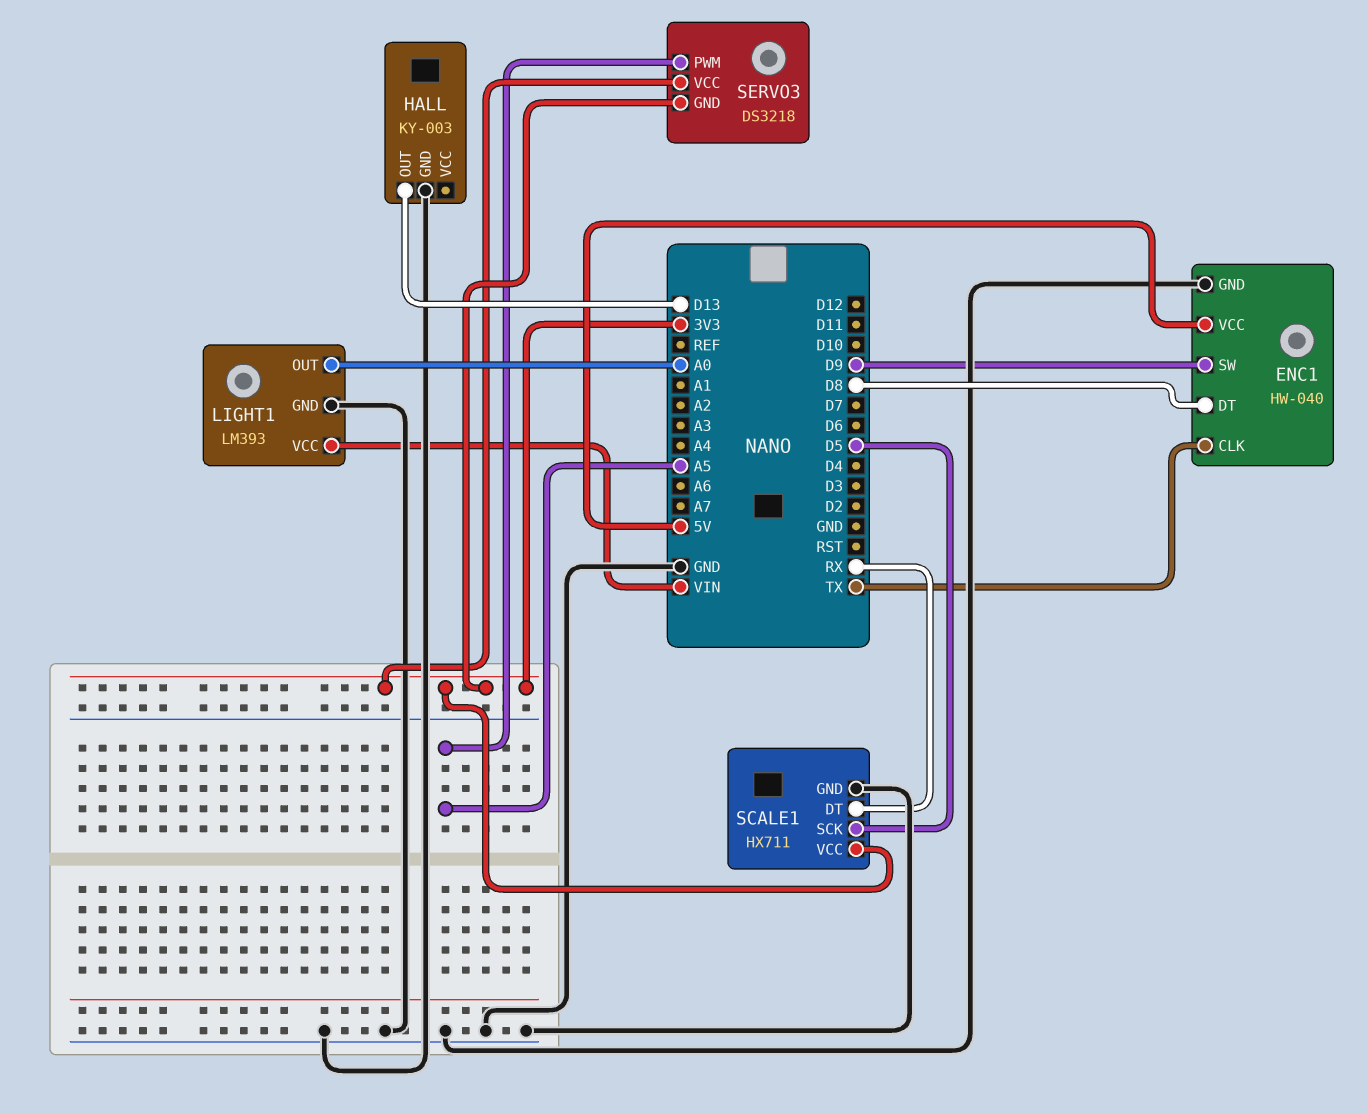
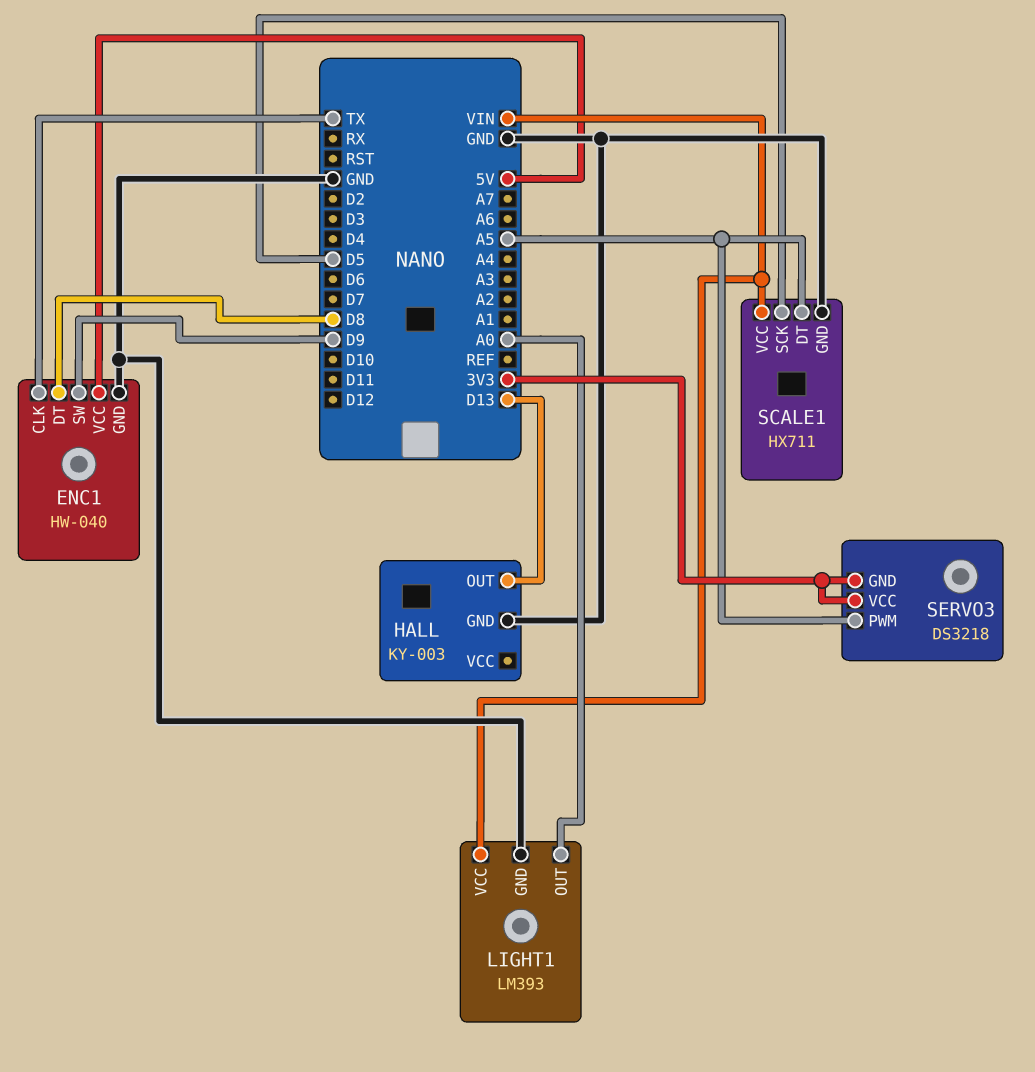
SCALE1 pin DT: RX -> A5
SCALE1 pin VCC: 3V3 -> VIN

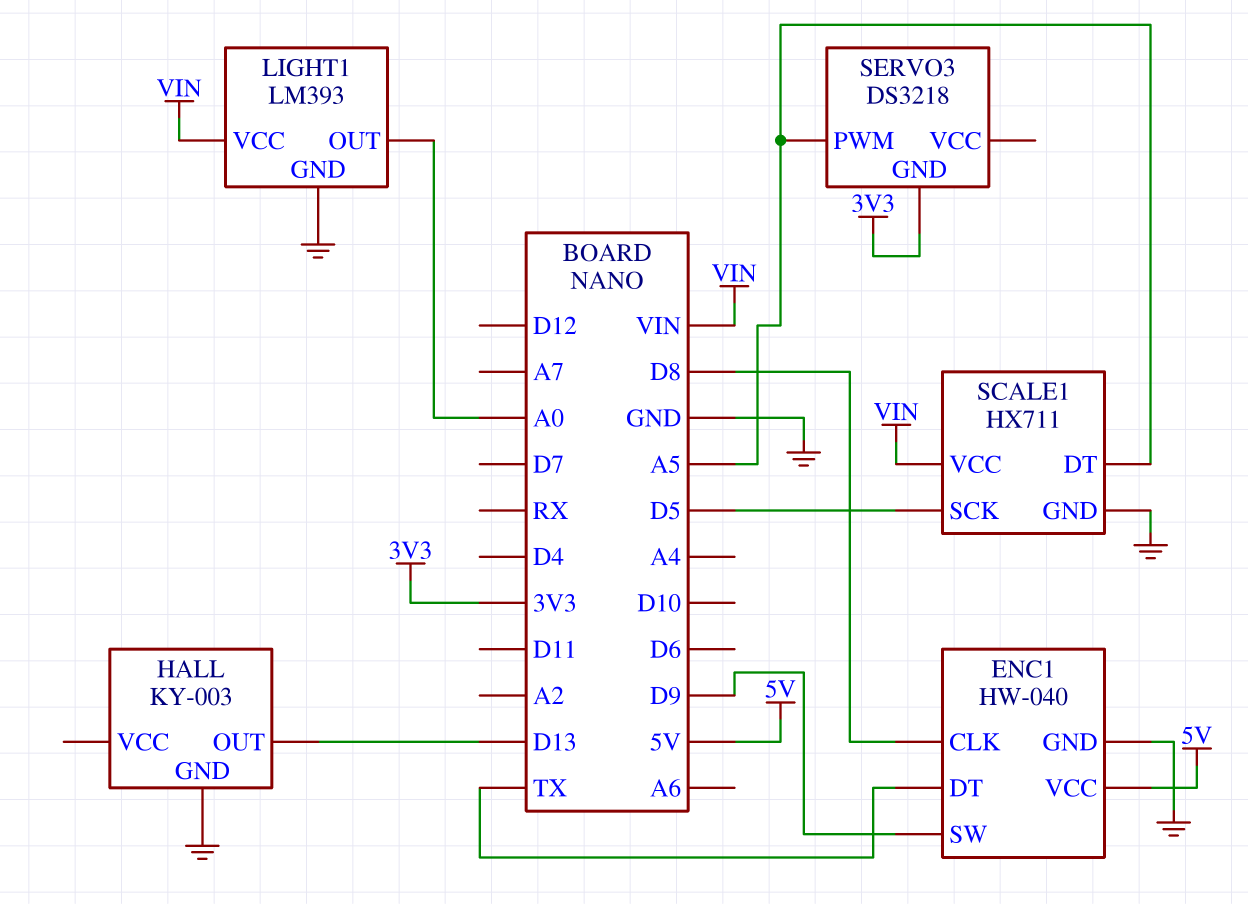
ENC1 pin CLK: TX -> D8
ENC1 pin DT: D8 -> TX
SERVO3 pin VCC: 3V3 -> none

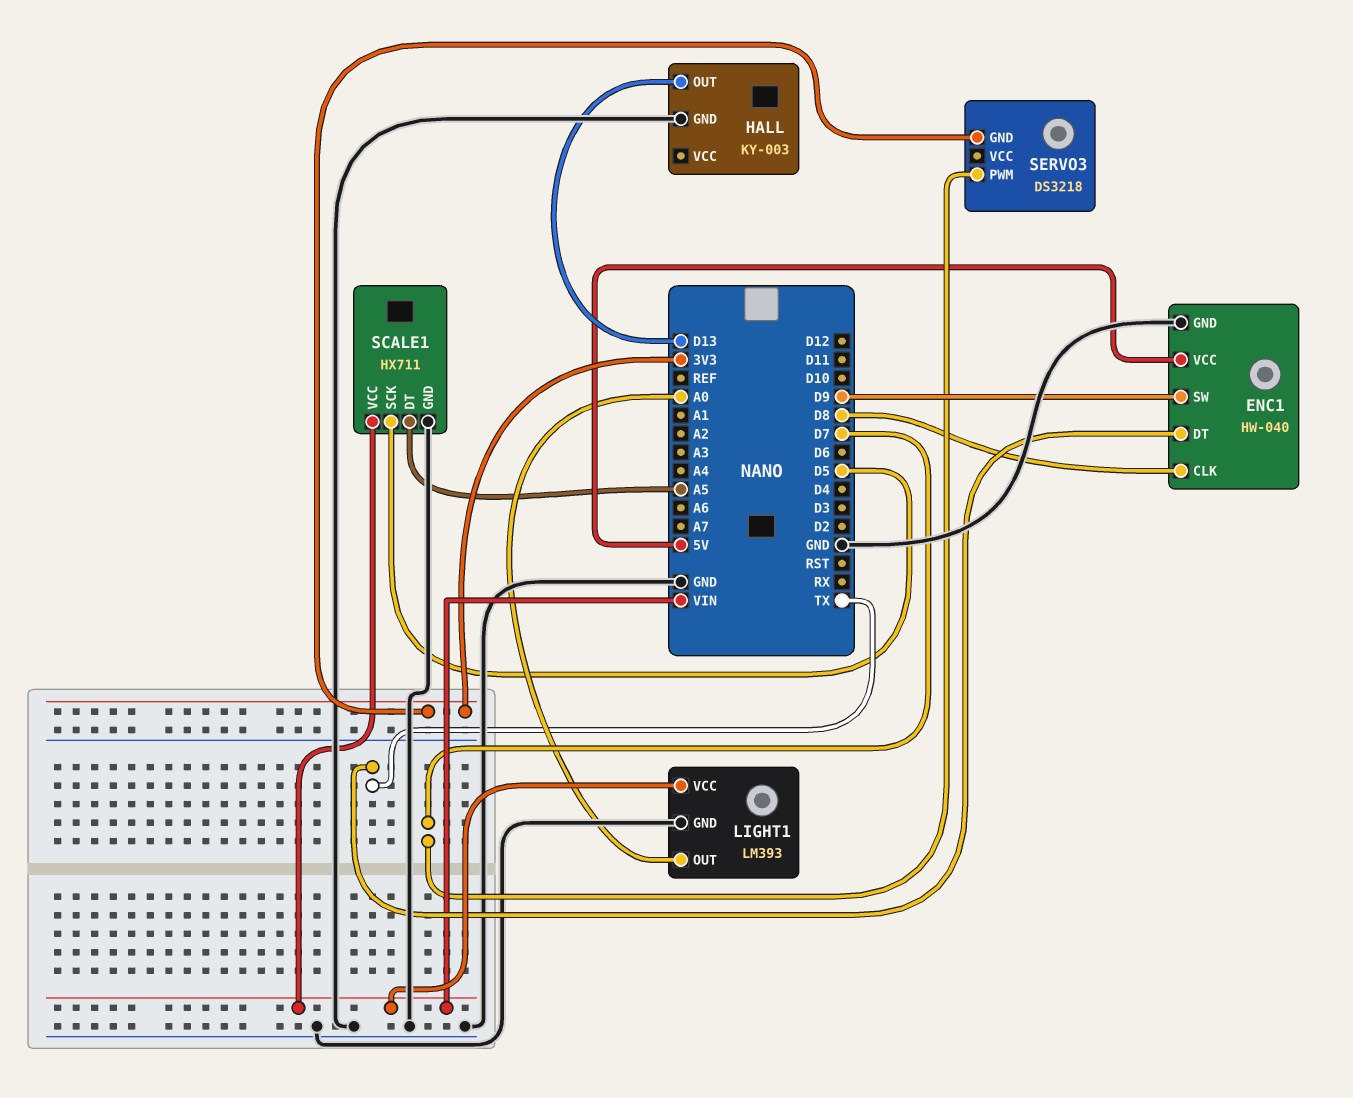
SERVO3 pin PWM: A5 -> D7

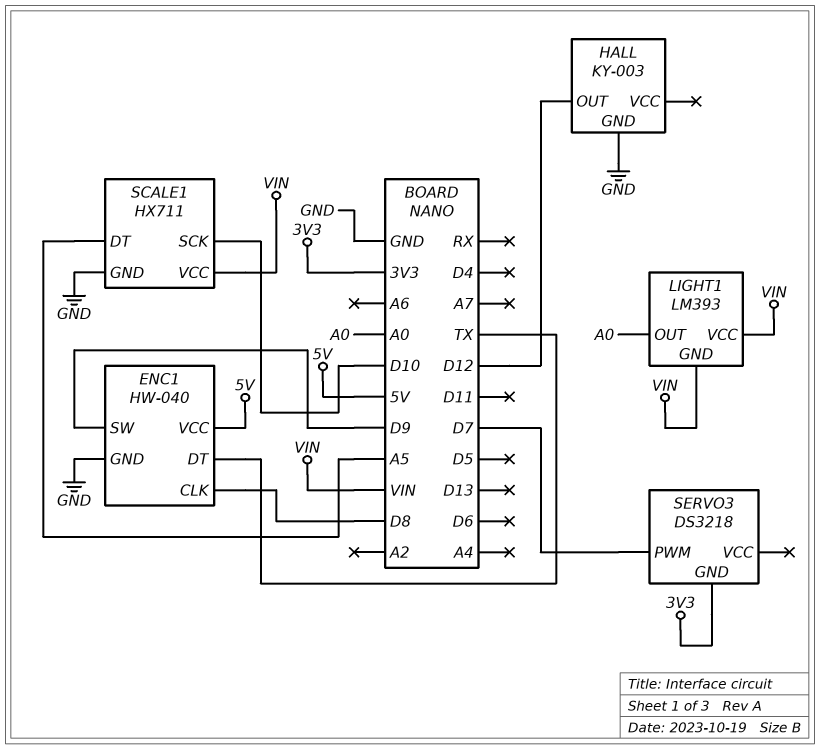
HALL pin OUT: D13 -> D12
LIGHT1 pin GND: GND -> VIN
SCALE1 pin SCK: D5 -> D10

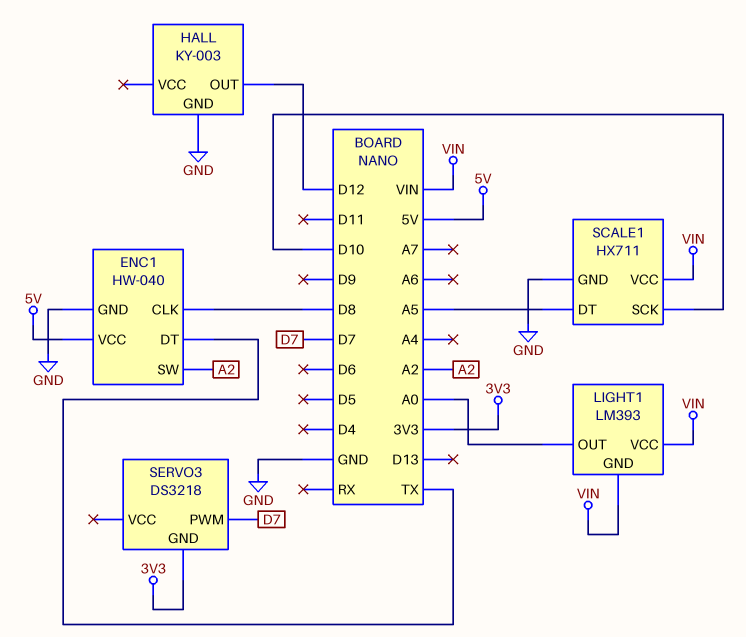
ENC1 pin SW: D9 -> A2

